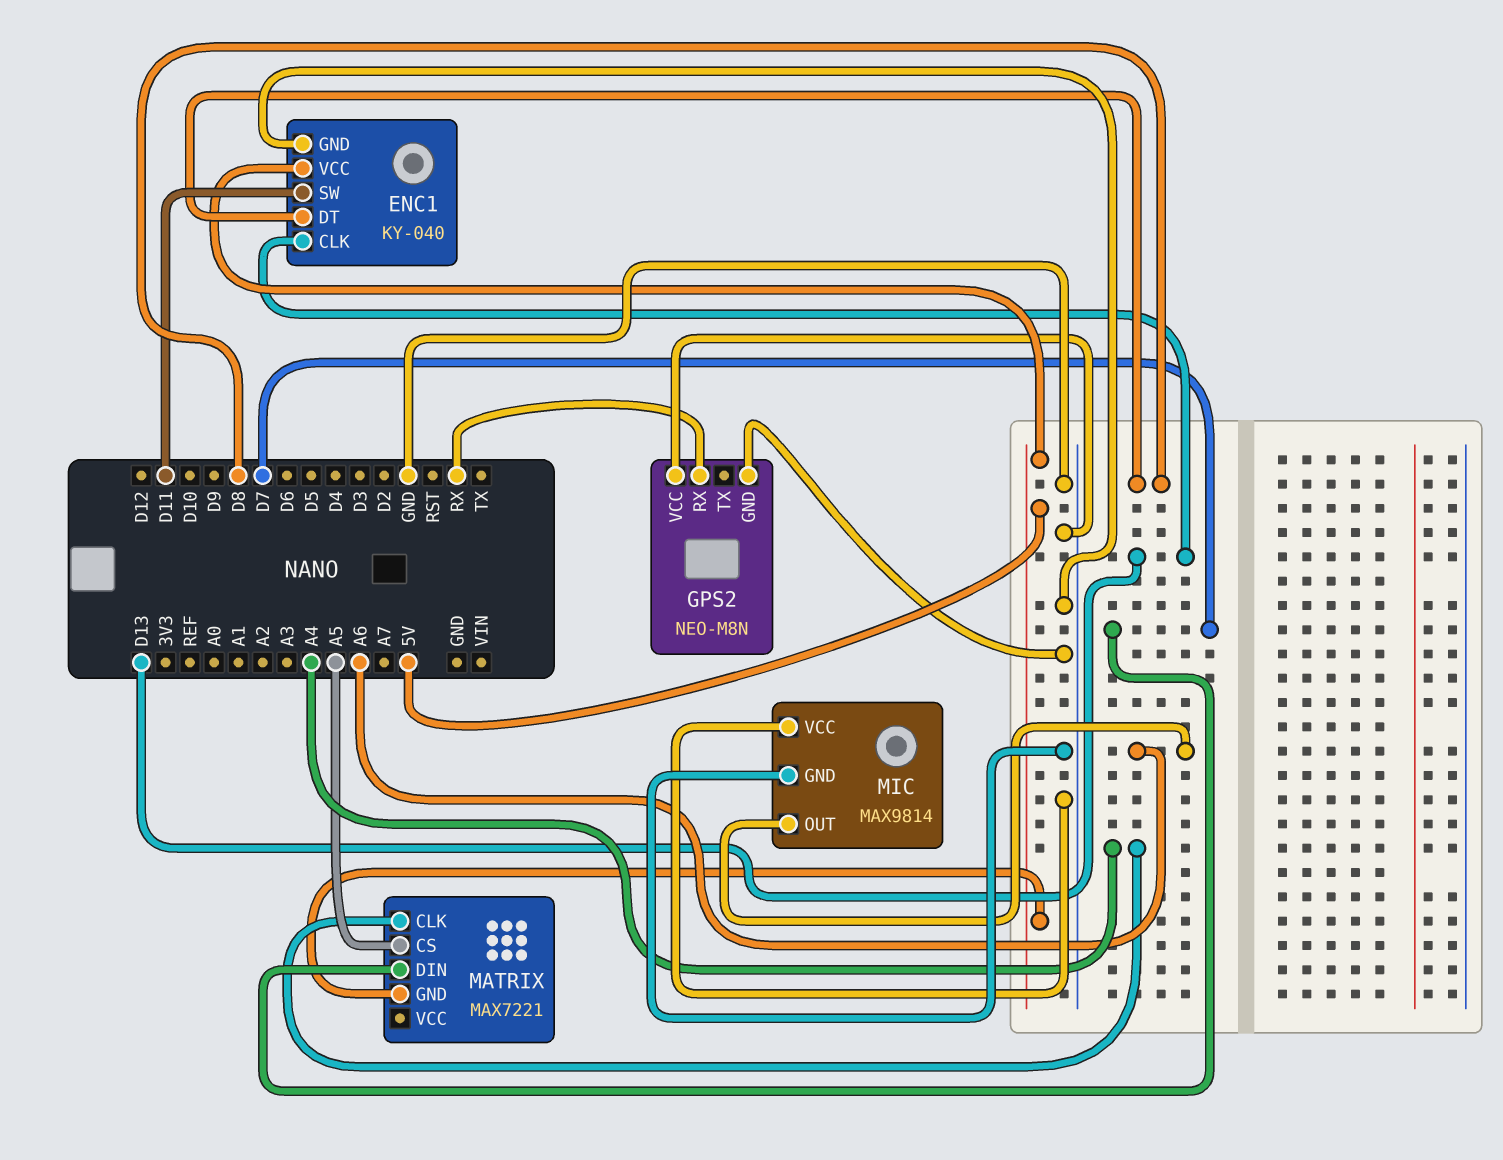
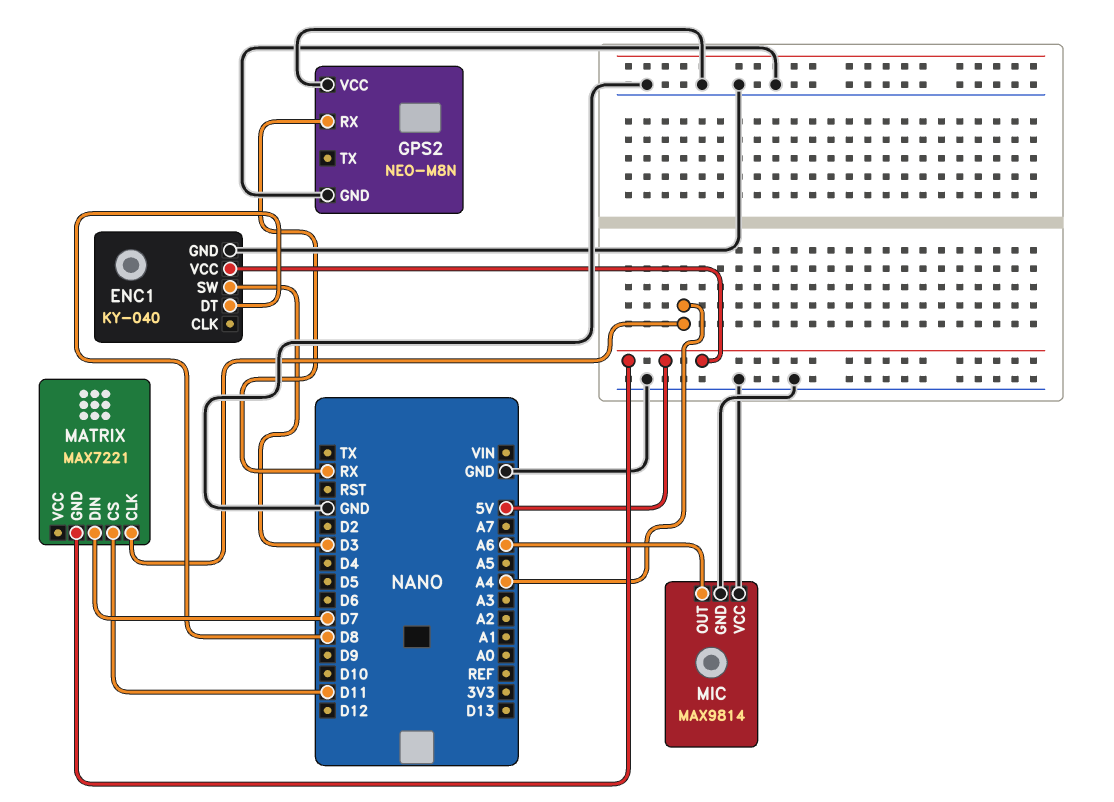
ENC1 pin CLK: D13 -> none
ENC1 pin SW: D11 -> D3
MATRIX pin CS: A5 -> D11

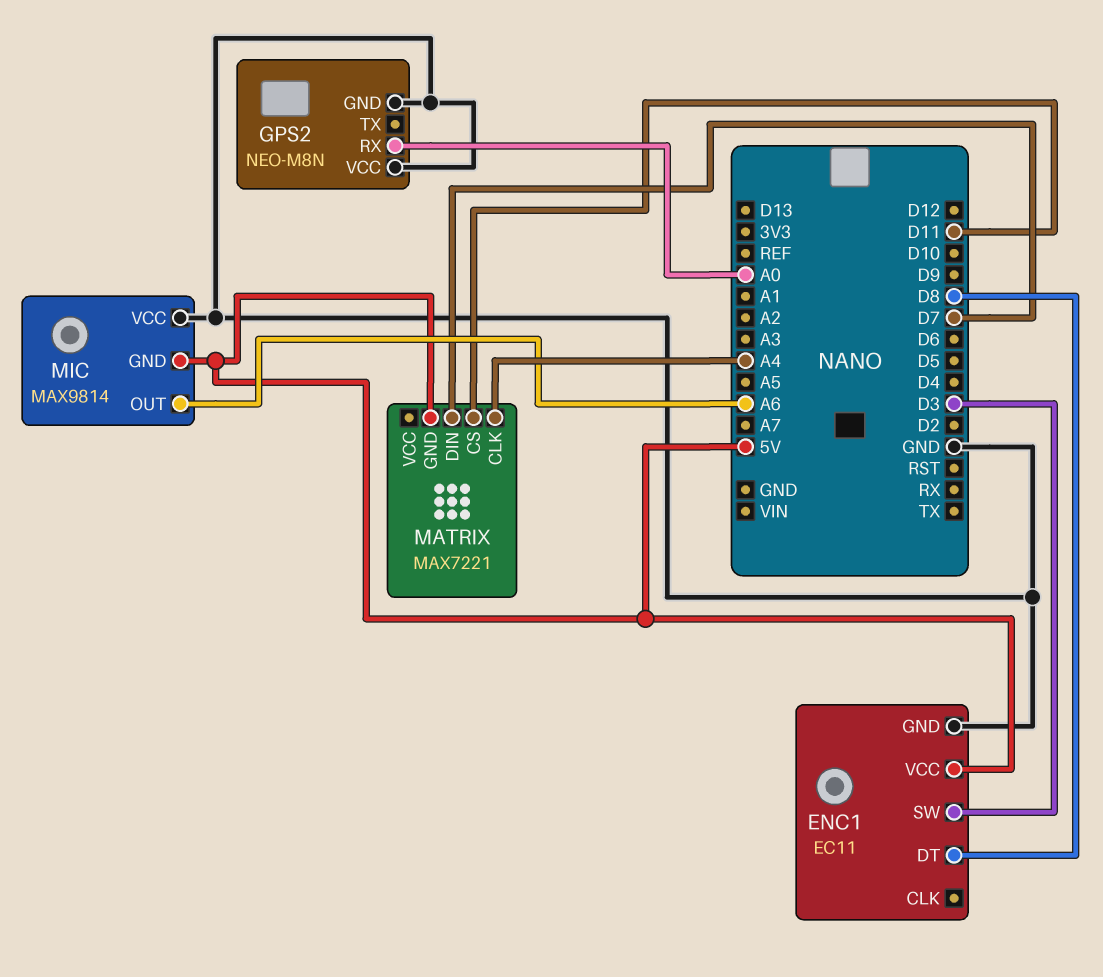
ENC1: KY-040 -> EC11
GPS2 pin RX: RX -> A0
MIC pin GND: GND -> 5V

